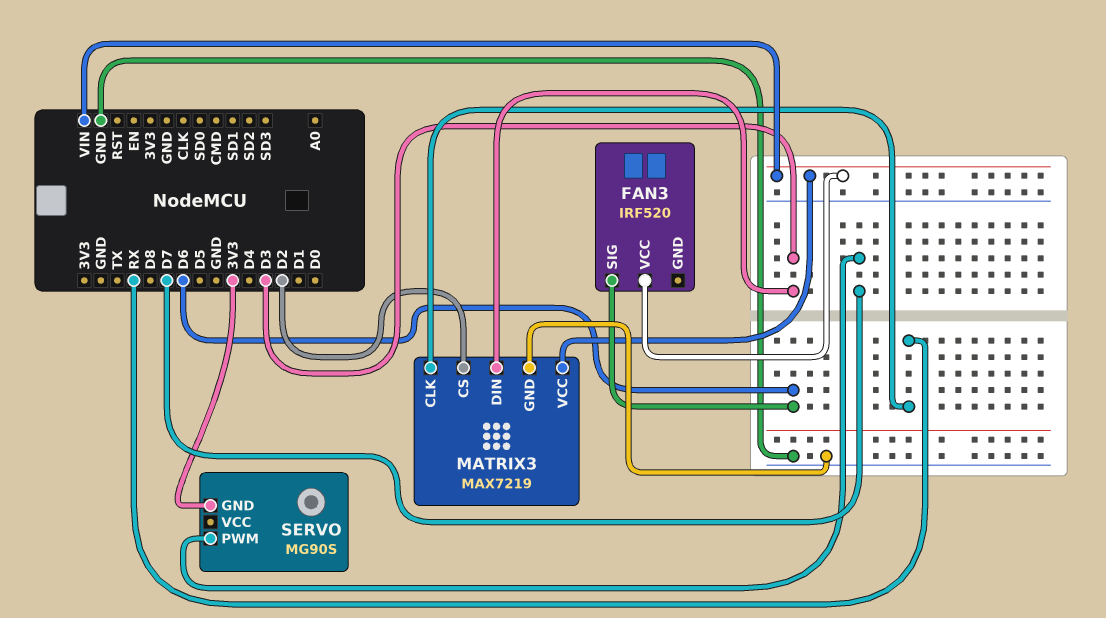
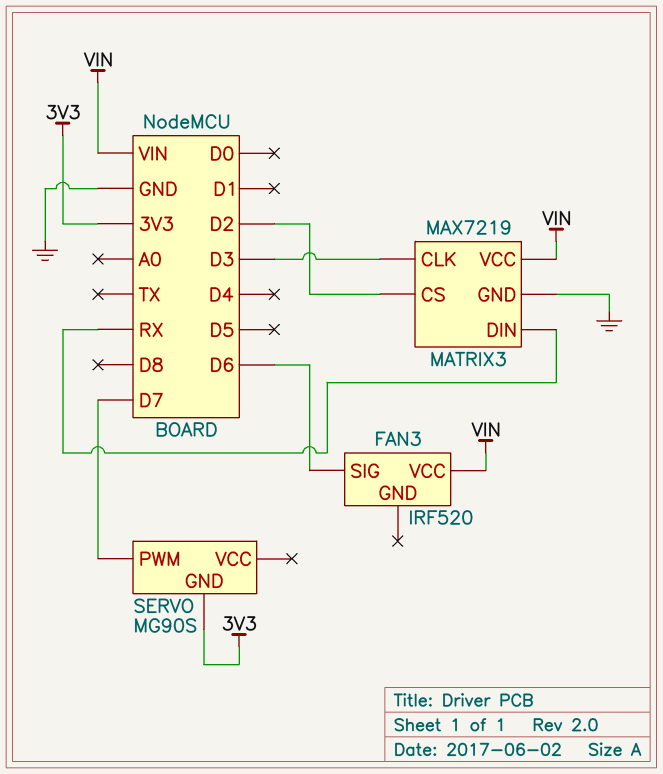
MATRIX3 pin CLK: RX -> D3
MATRIX3 pin DIN: D3 -> RX

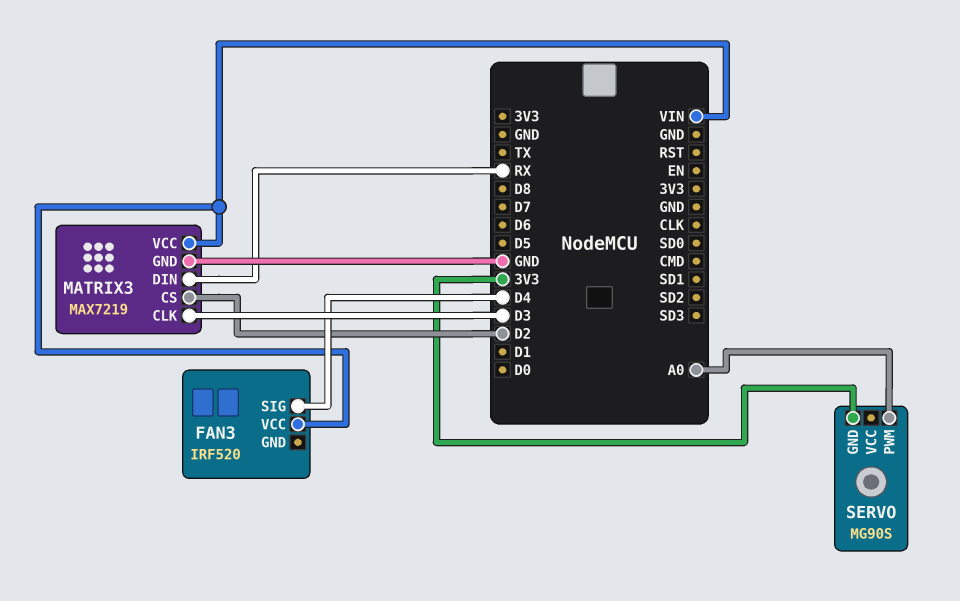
FAN3 pin SIG: D6 -> D4
SERVO pin PWM: D7 -> A0

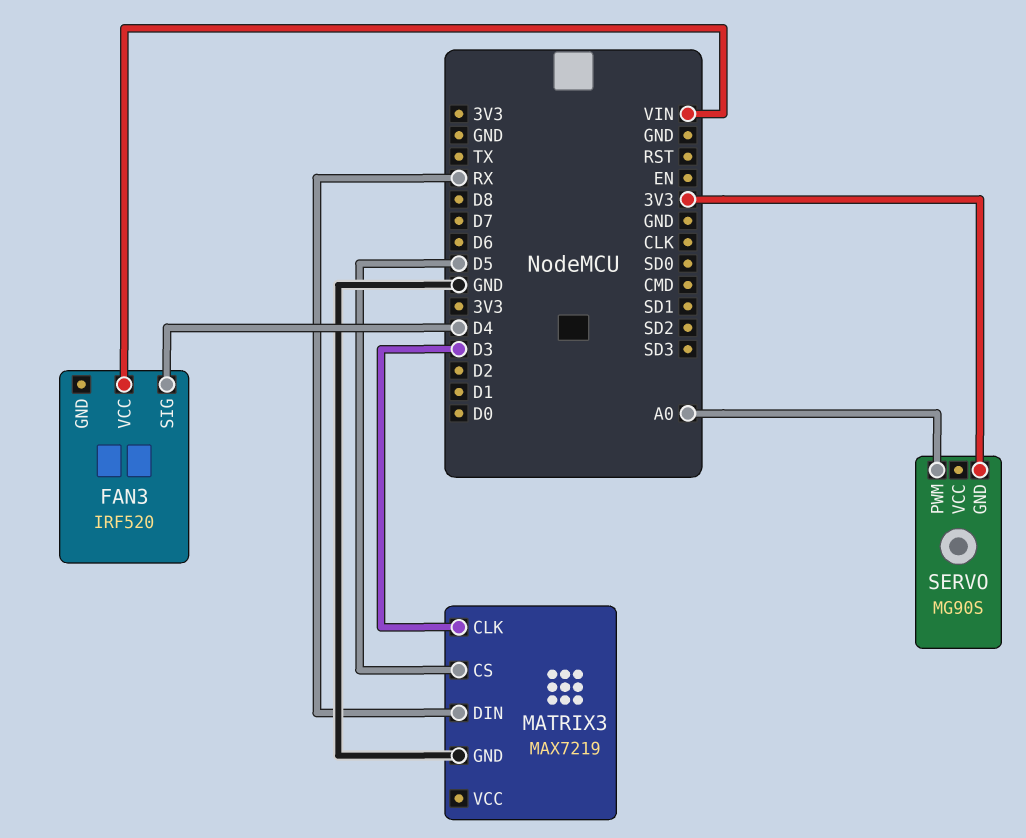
MATRIX3 pin CS: D2 -> D5
MATRIX3 pin VCC: VIN -> none

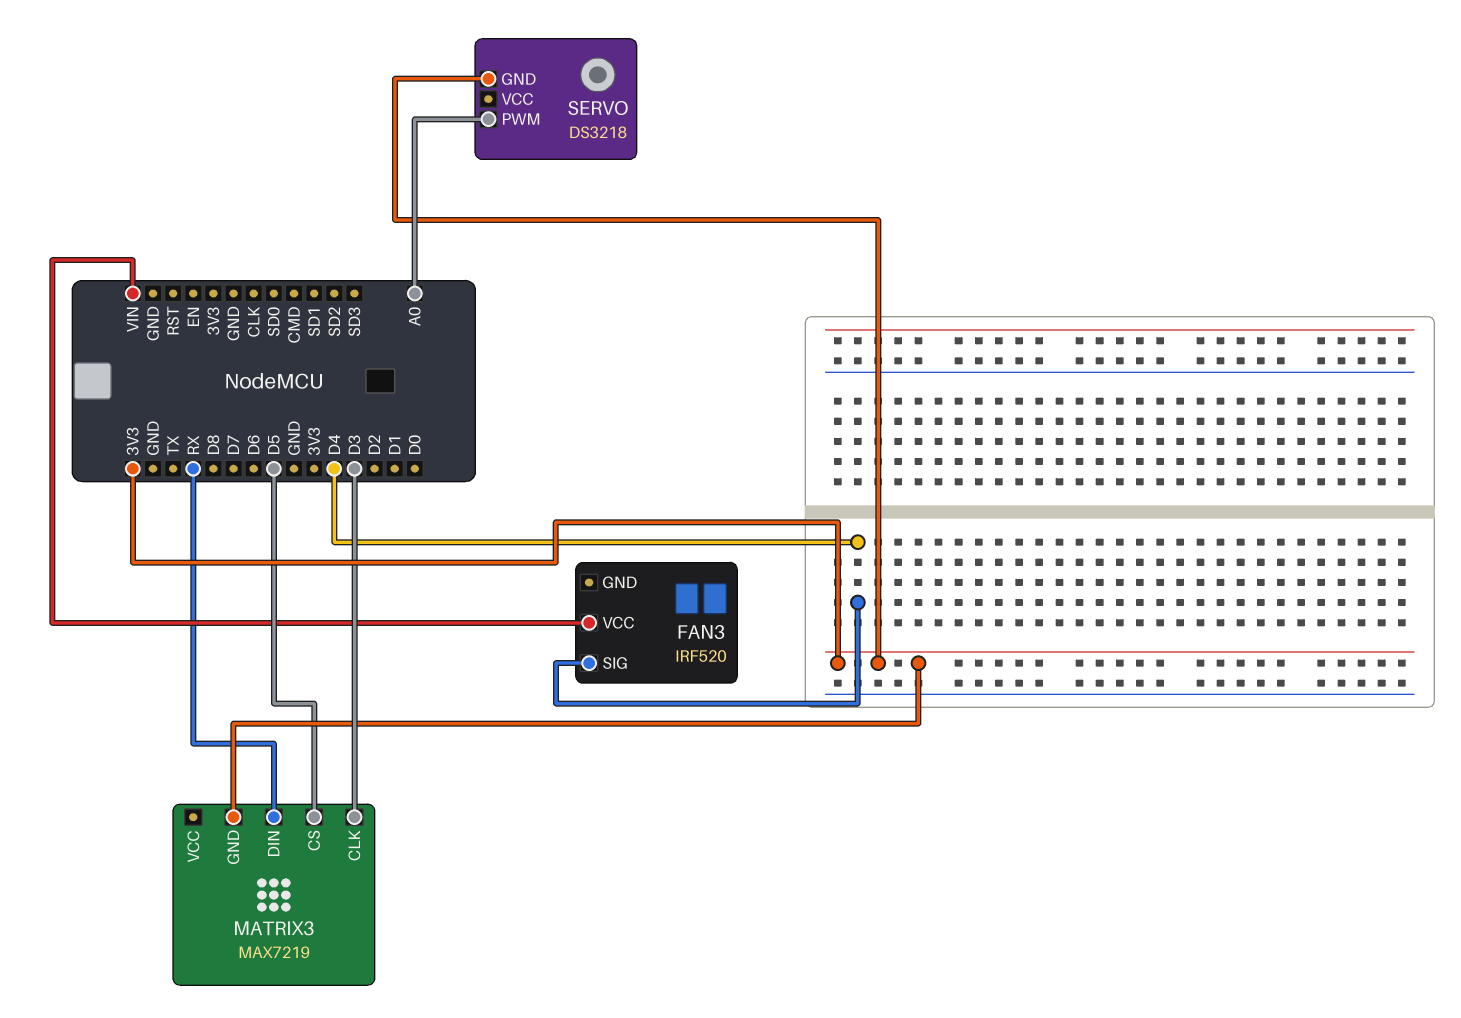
MATRIX3 pin GND: GND -> 3V3
SERVO: MG90S -> DS3218

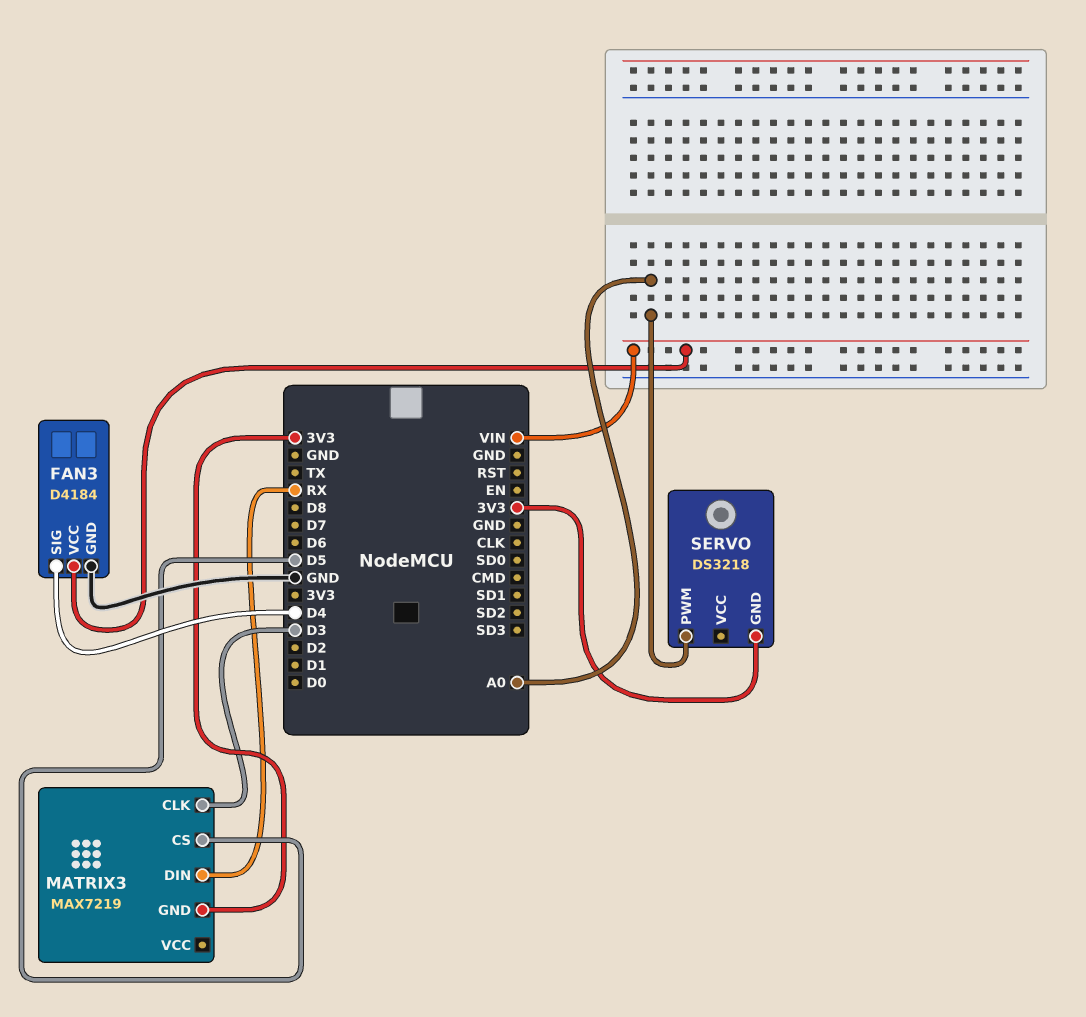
FAN3: IRF520 -> D4184
FAN3 pin GND: none -> GND

